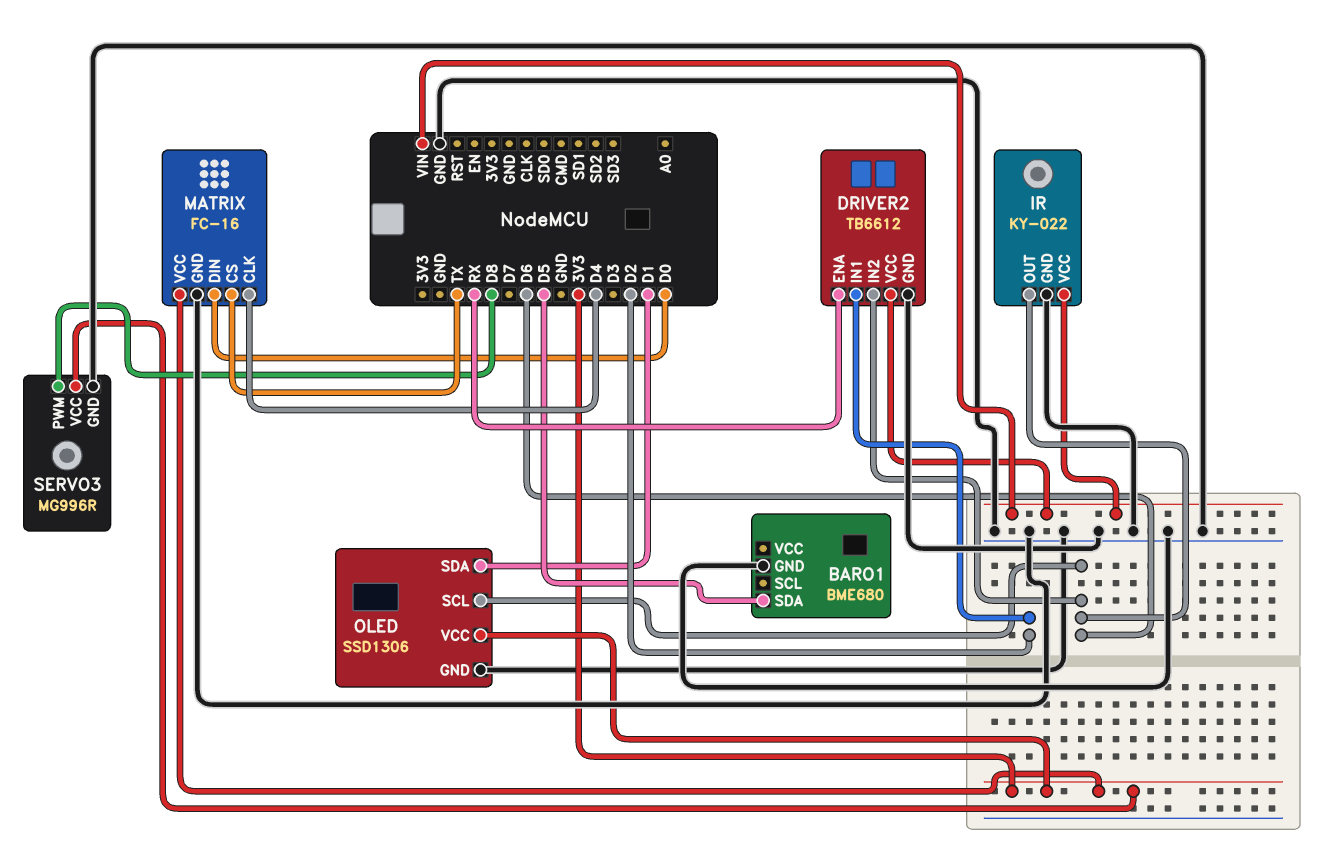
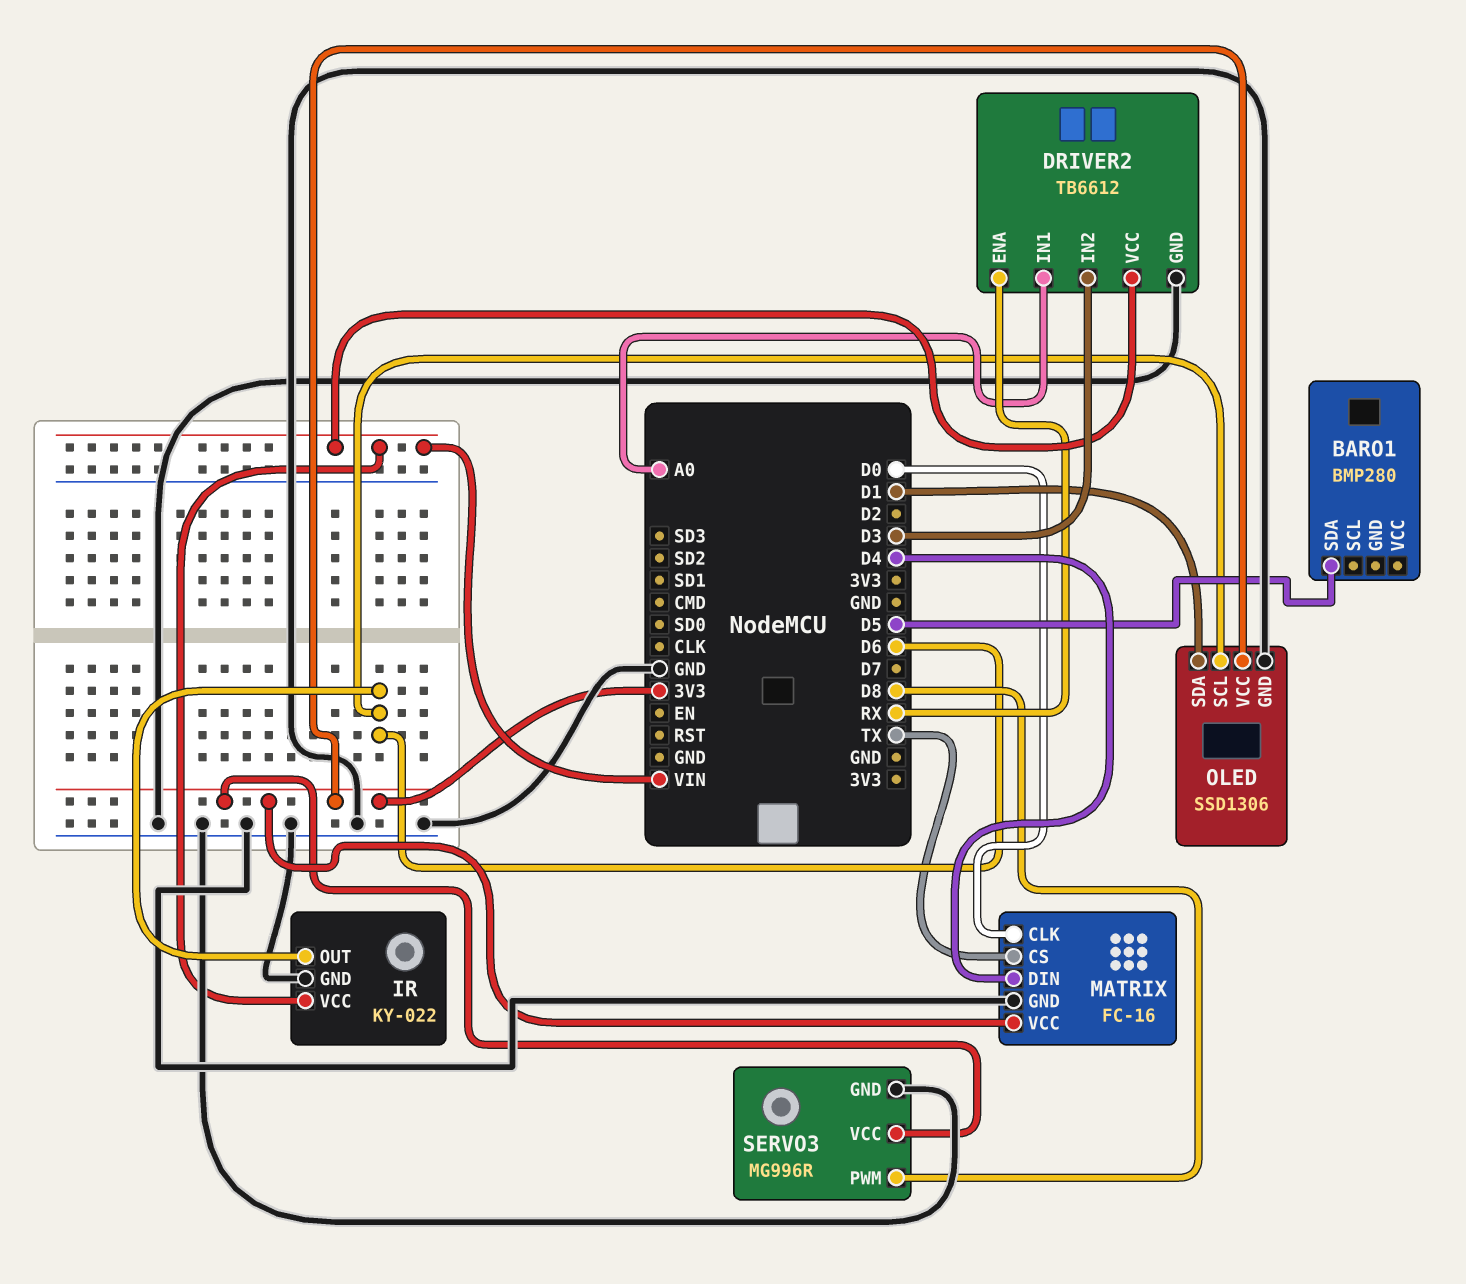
BARO1: BME680 -> BMP280
BARO1 pin GND: GND -> none
DRIVER2 pin IN1: D2 -> A0
DRIVER2 pin IN2: D6 -> D3
MATRIX pin CLK: D4 -> D0
MATRIX pin DIN: D0 -> D4

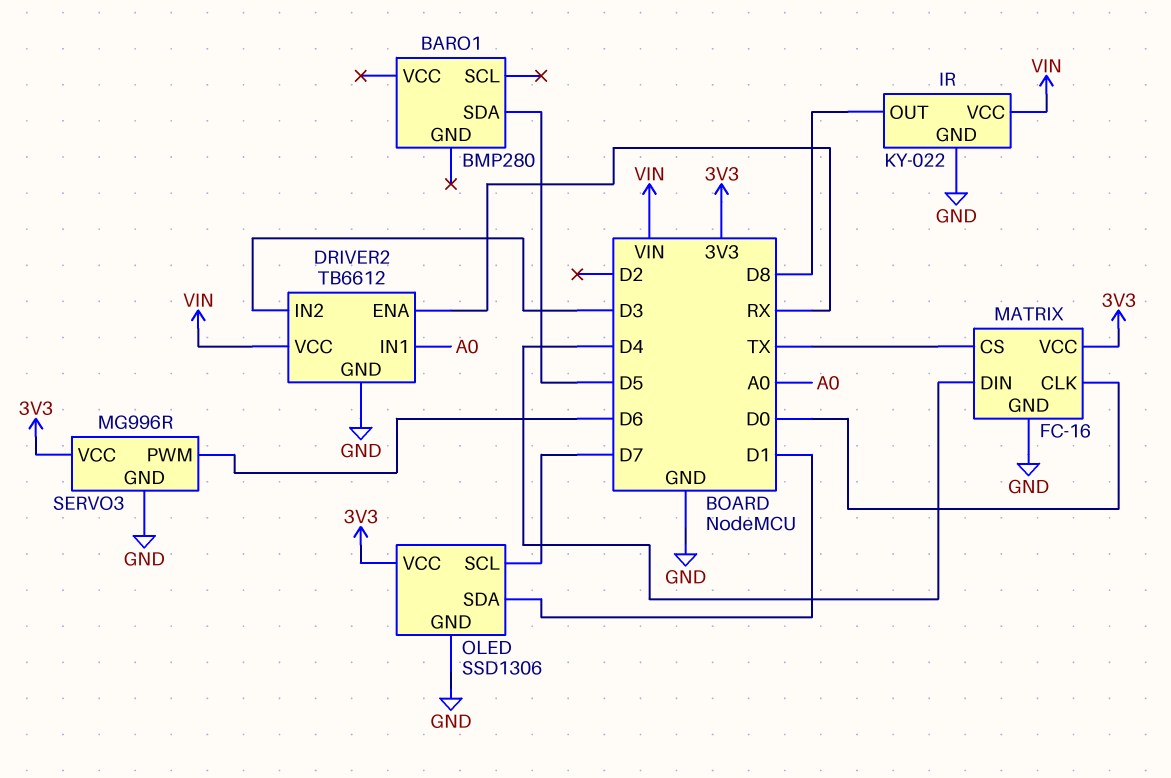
IR pin OUT: D6 -> D8
OLED pin SCL: D6 -> D7
SERVO3 pin PWM: D8 -> D6

